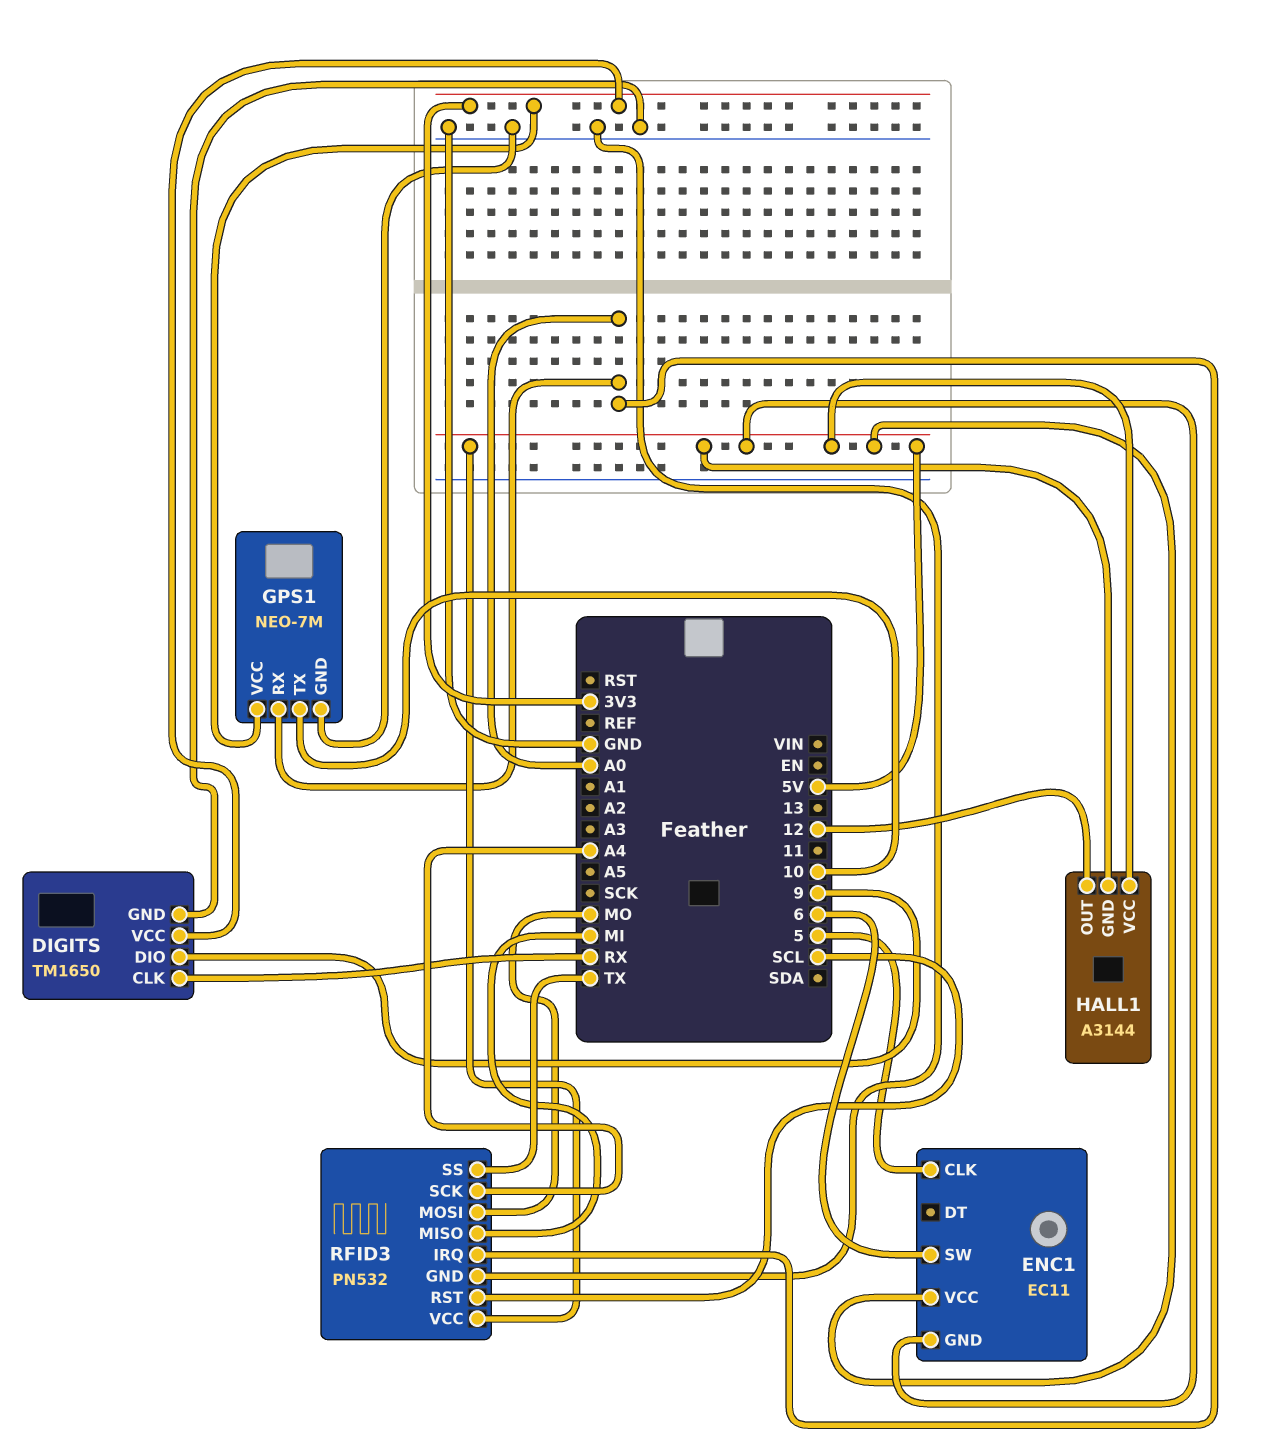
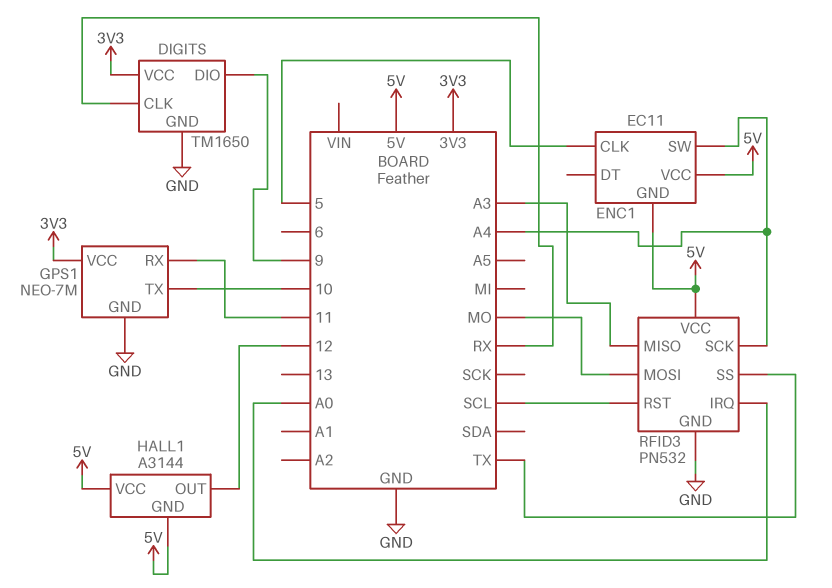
ENC1 pin SW: 6 -> A4
GPS1 pin RX: A0 -> 11
RFID3 pin MISO: MI -> A3

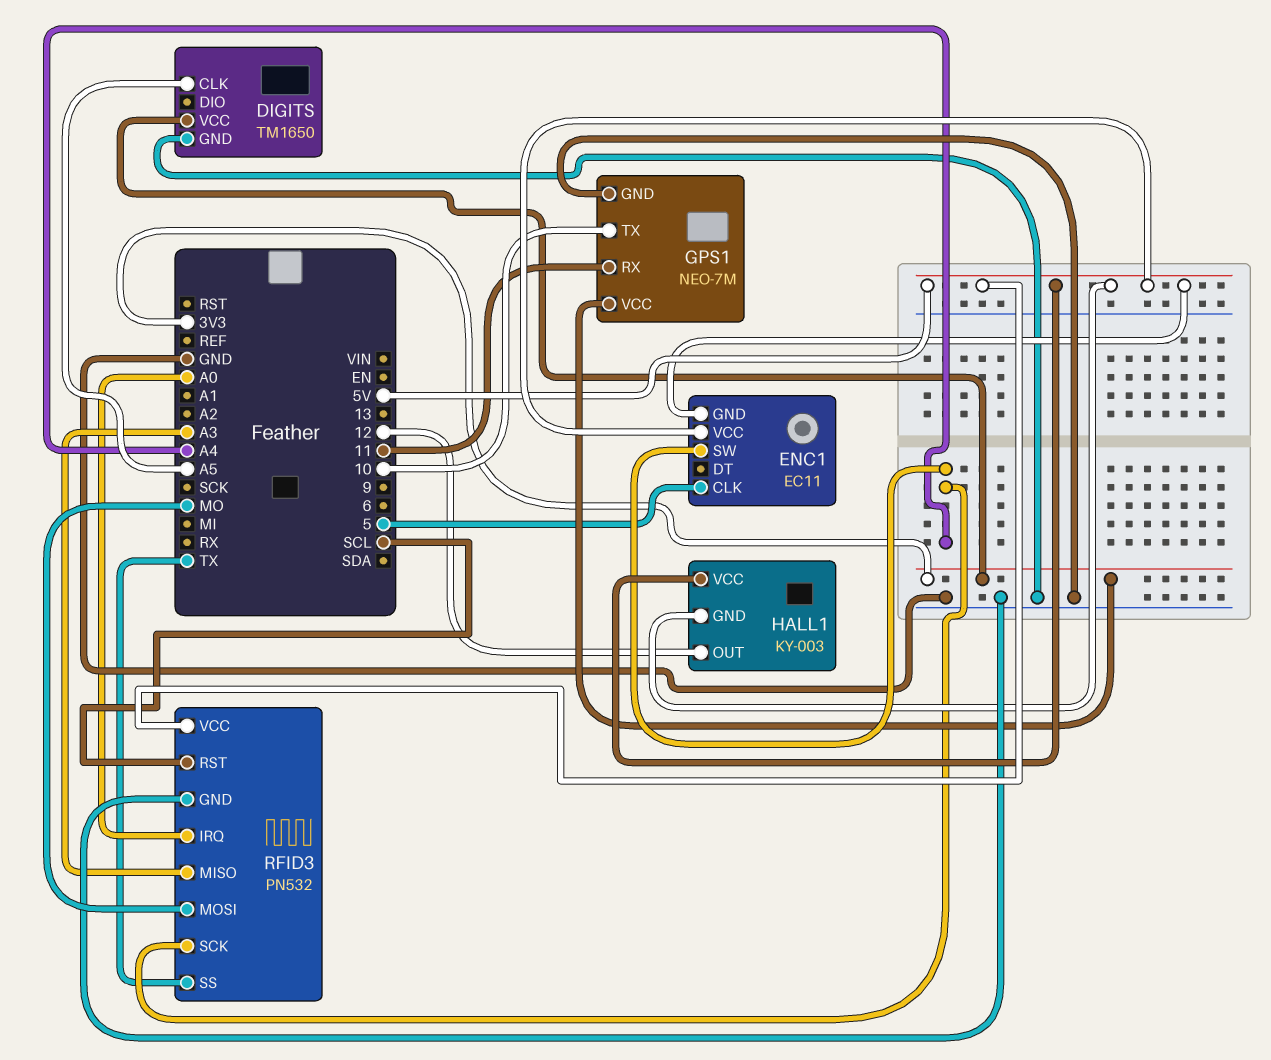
DIGITS pin CLK: RX -> A5
DIGITS pin DIO: 9 -> none
HALL1: A3144 -> KY-003

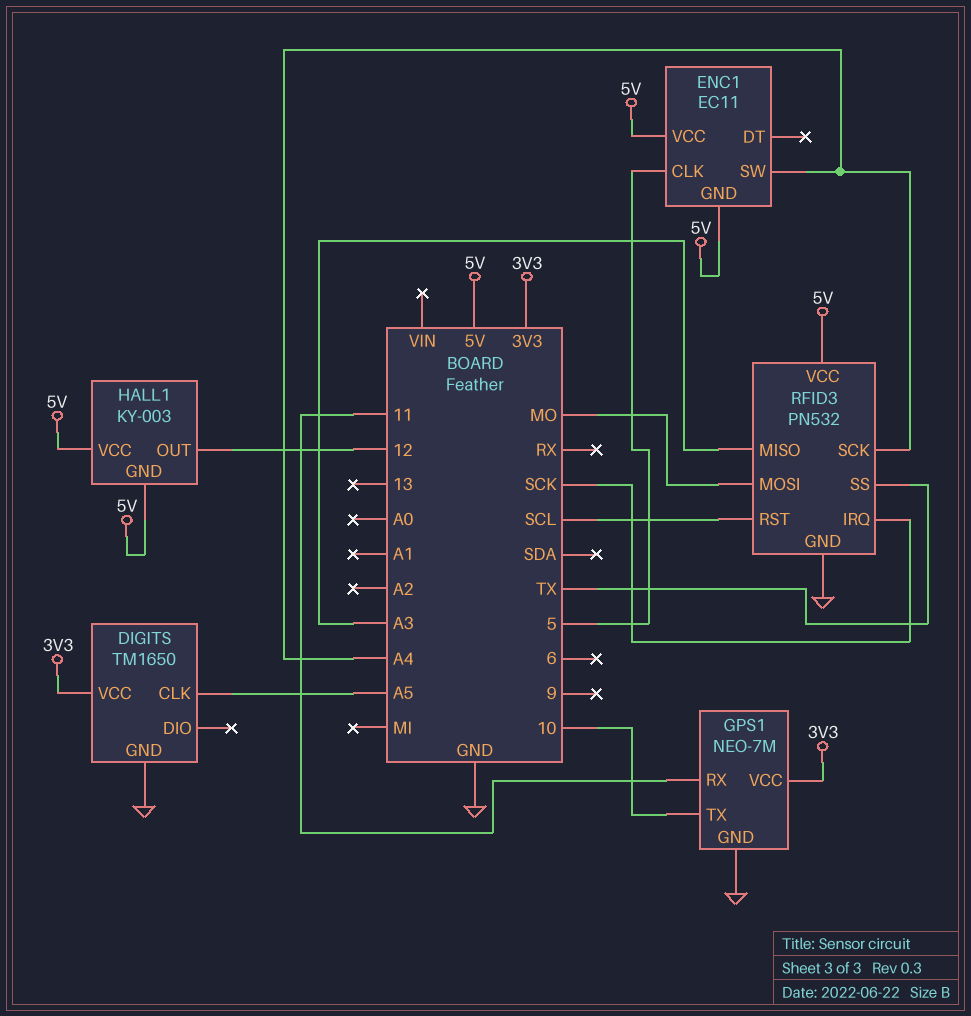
RFID3 pin IRQ: A0 -> SCK

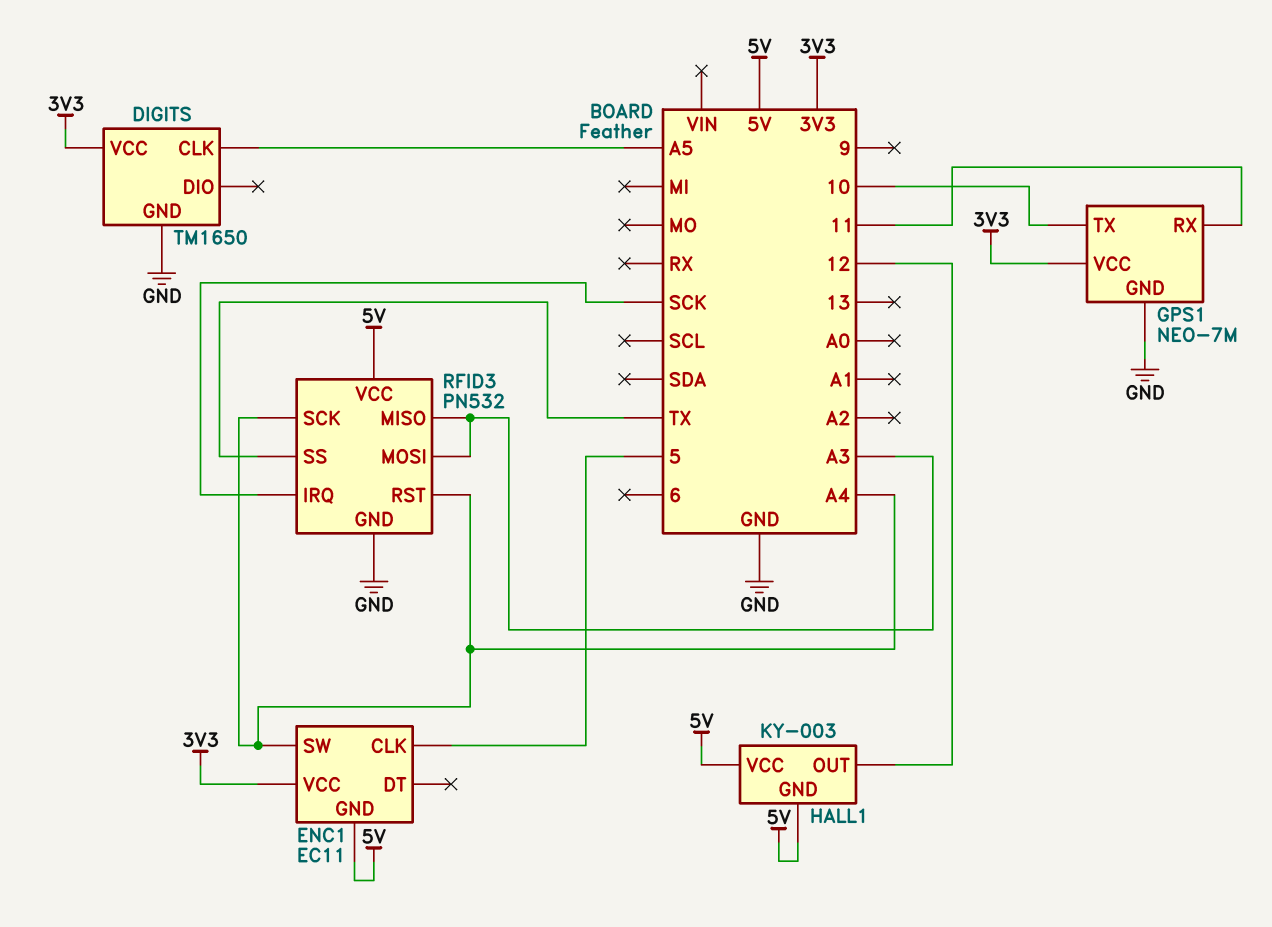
ENC1 pin VCC: 5V -> 3V3
RFID3 pin MOSI: MO -> A3
RFID3 pin RST: SCL -> A4

